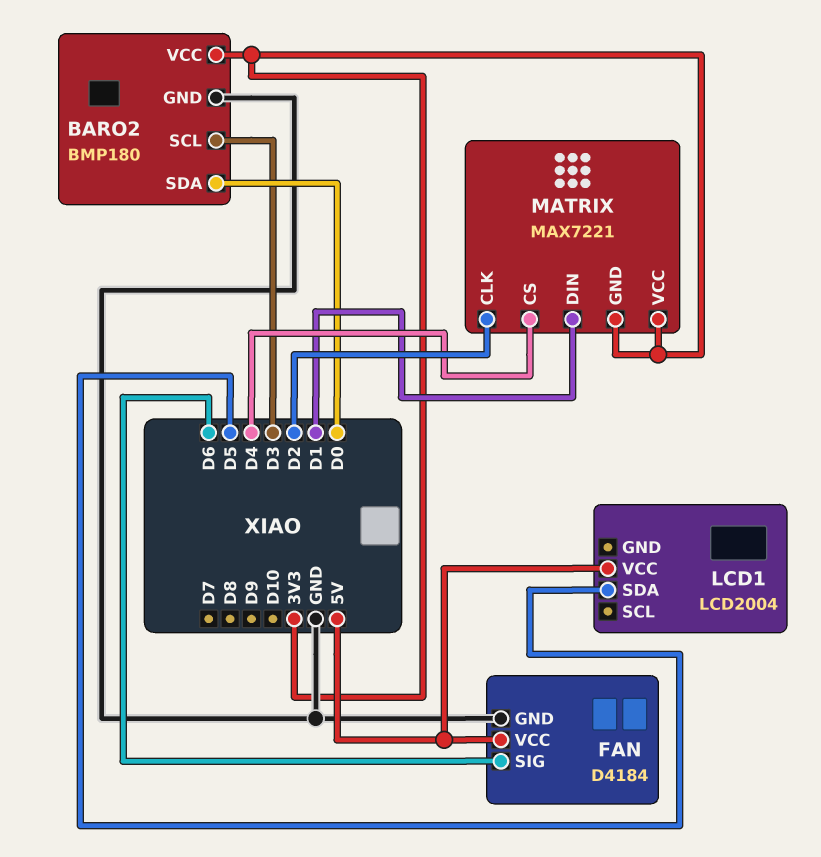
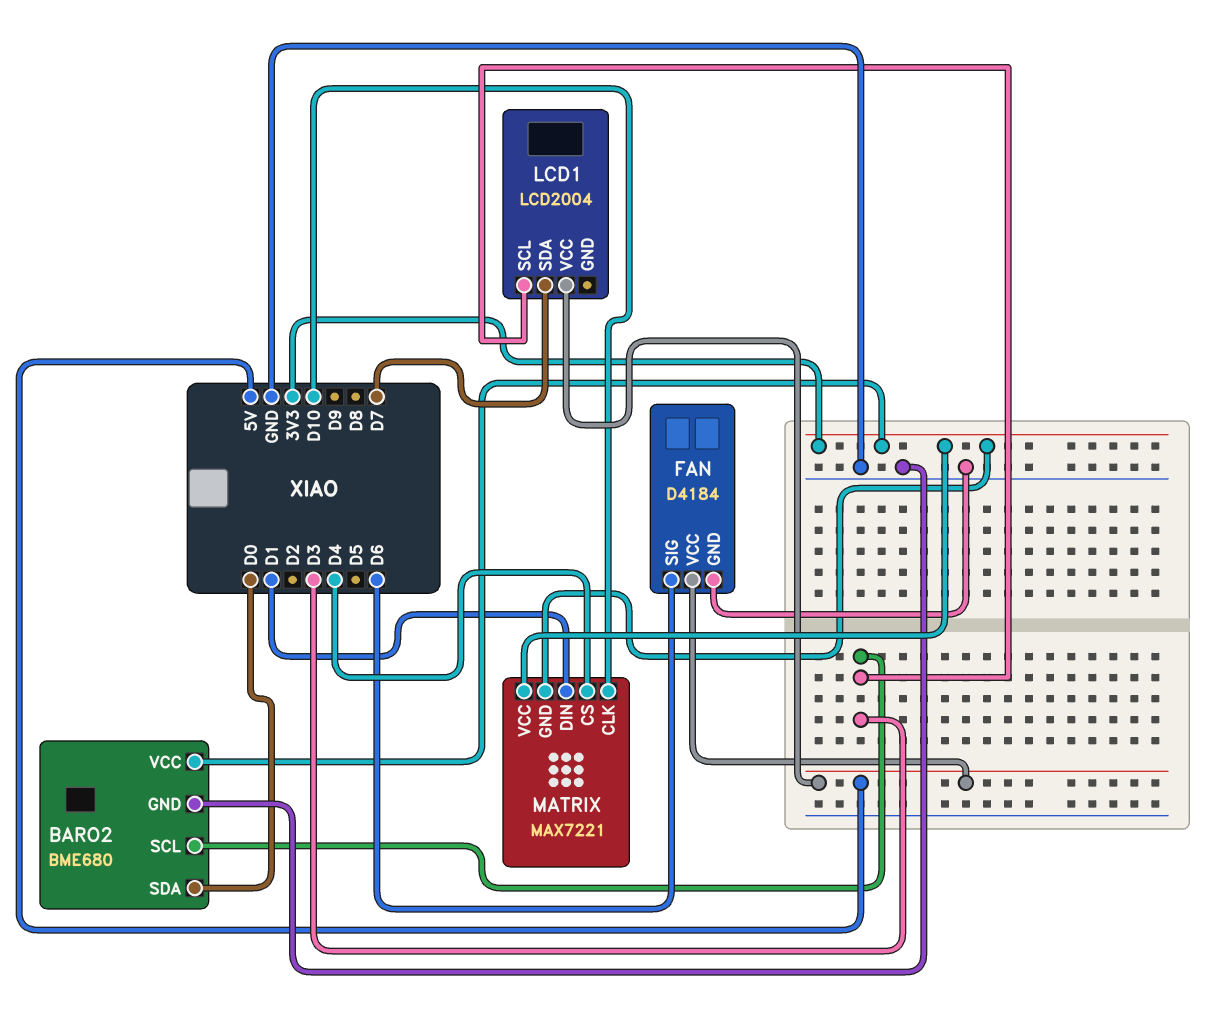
BARO2: BMP180 -> BME680
LCD1 pin SCL: none -> D3
LCD1 pin SDA: D5 -> D7
MATRIX pin CLK: D2 -> D10

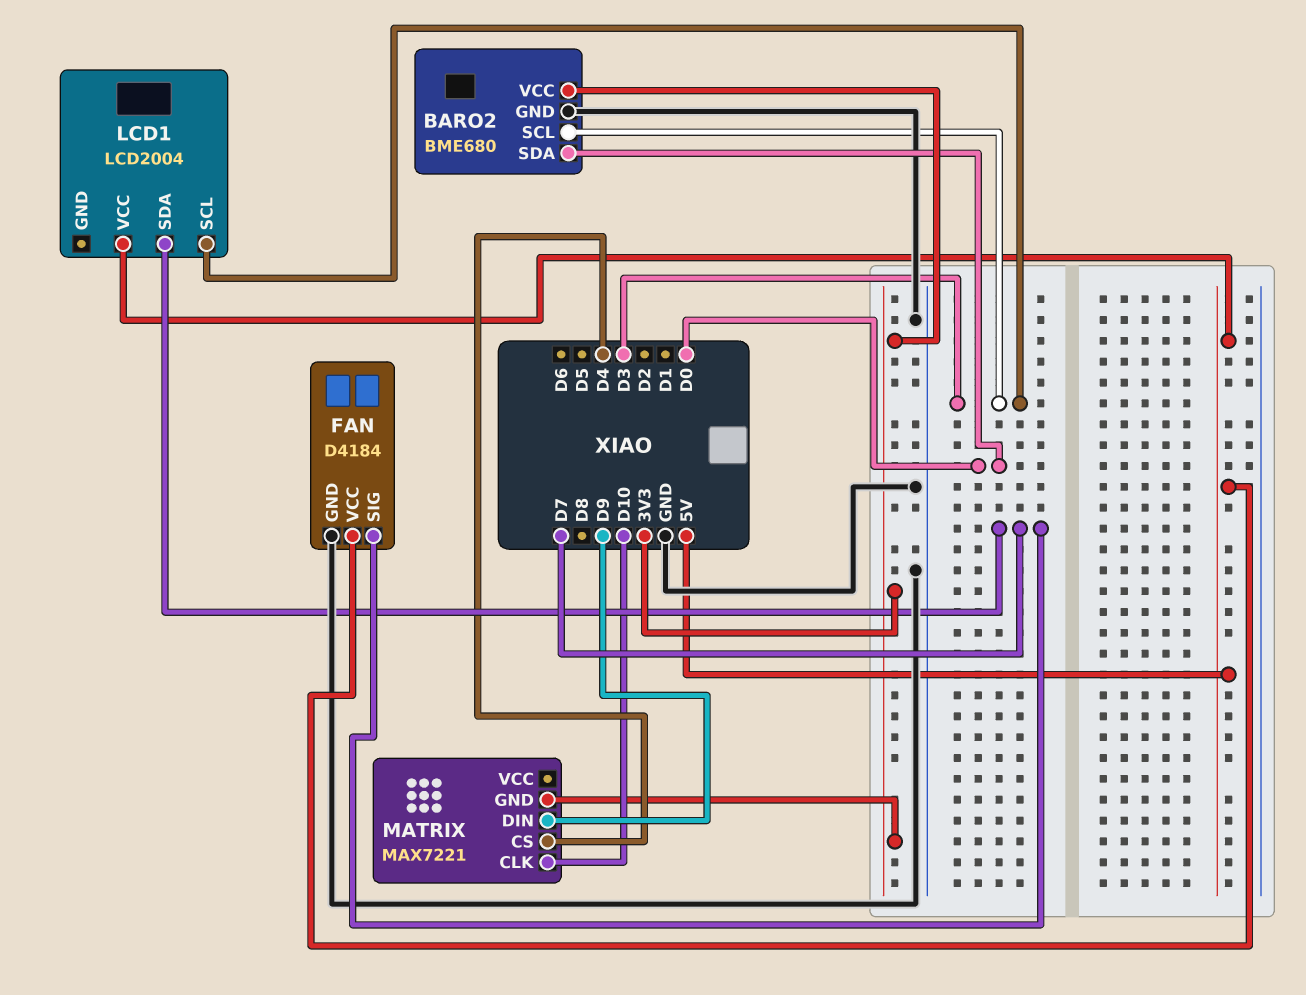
FAN pin SIG: D6 -> D7
MATRIX pin DIN: D1 -> D9
MATRIX pin VCC: 3V3 -> none

